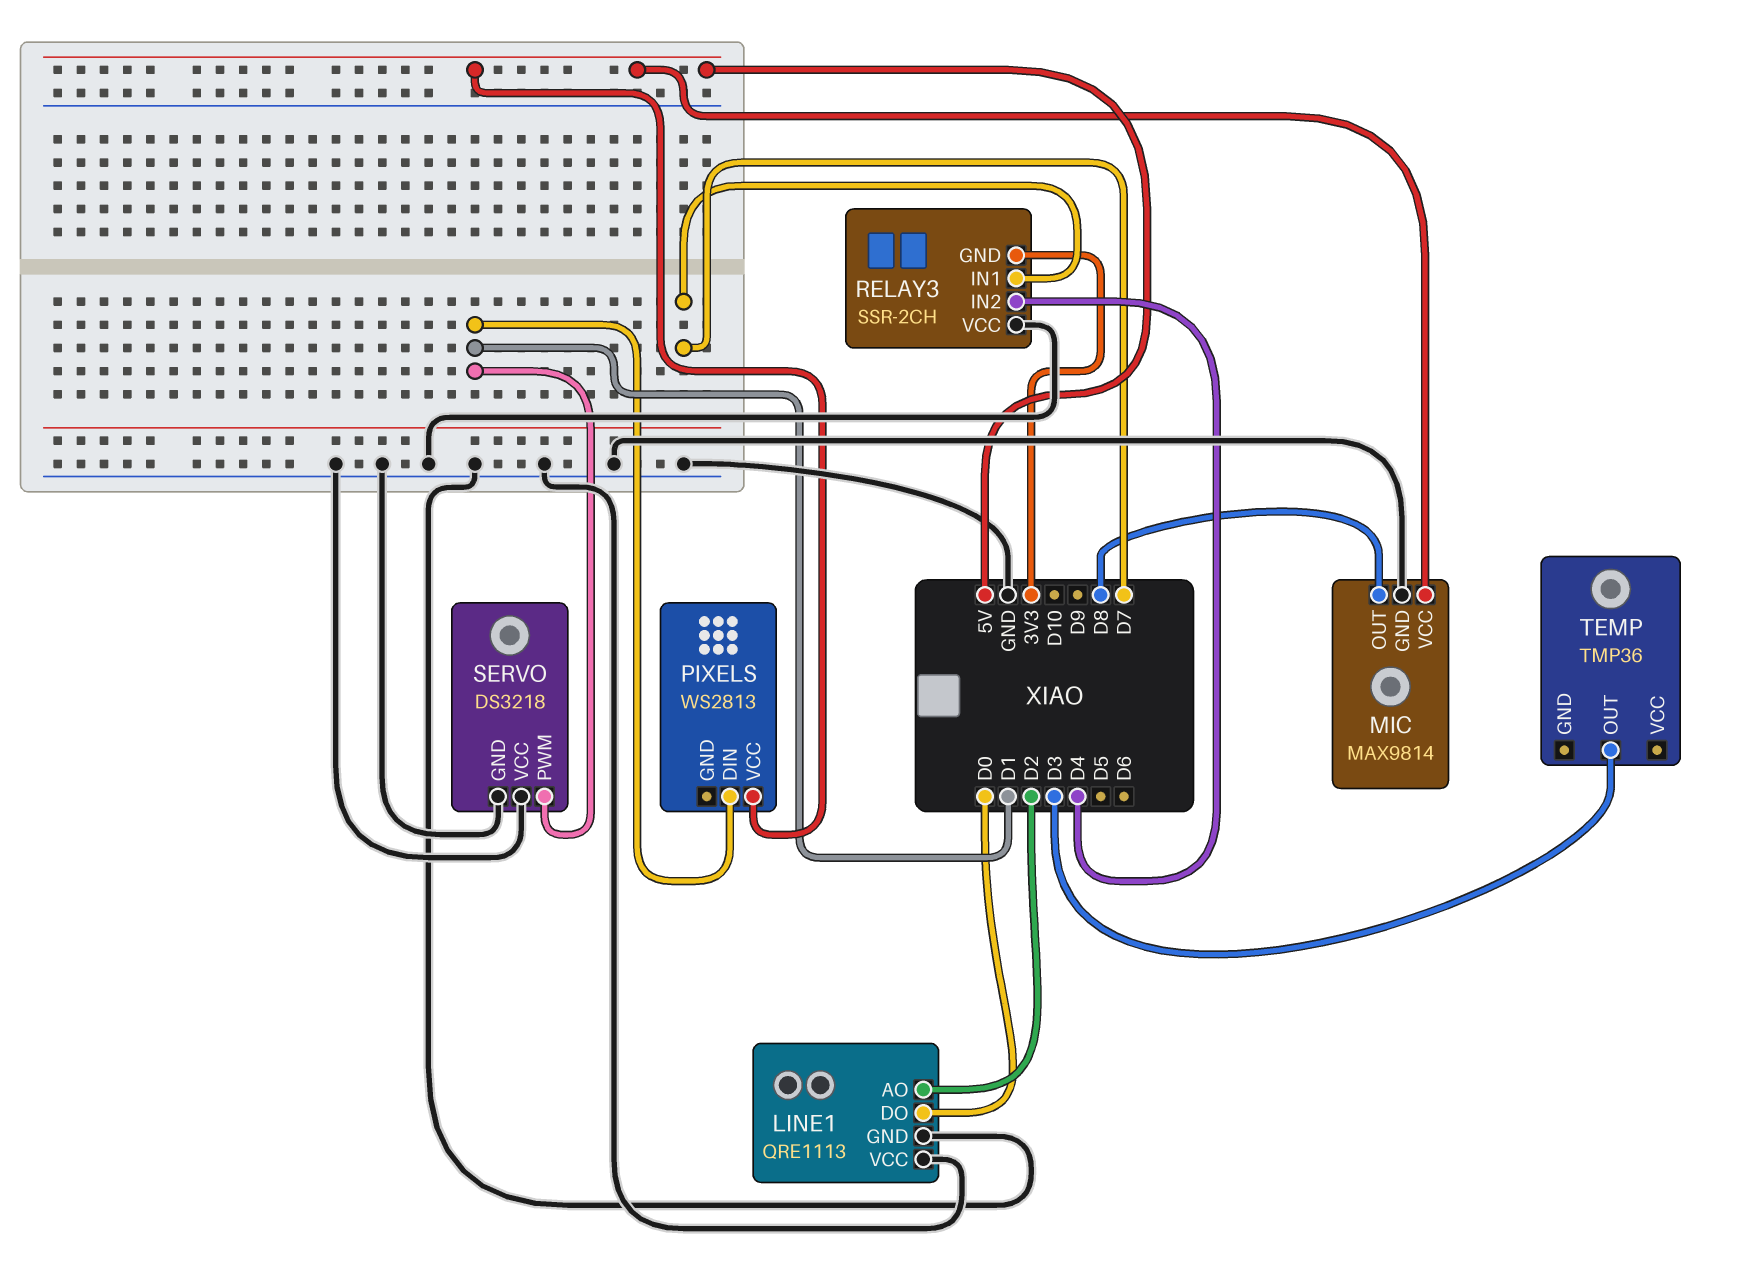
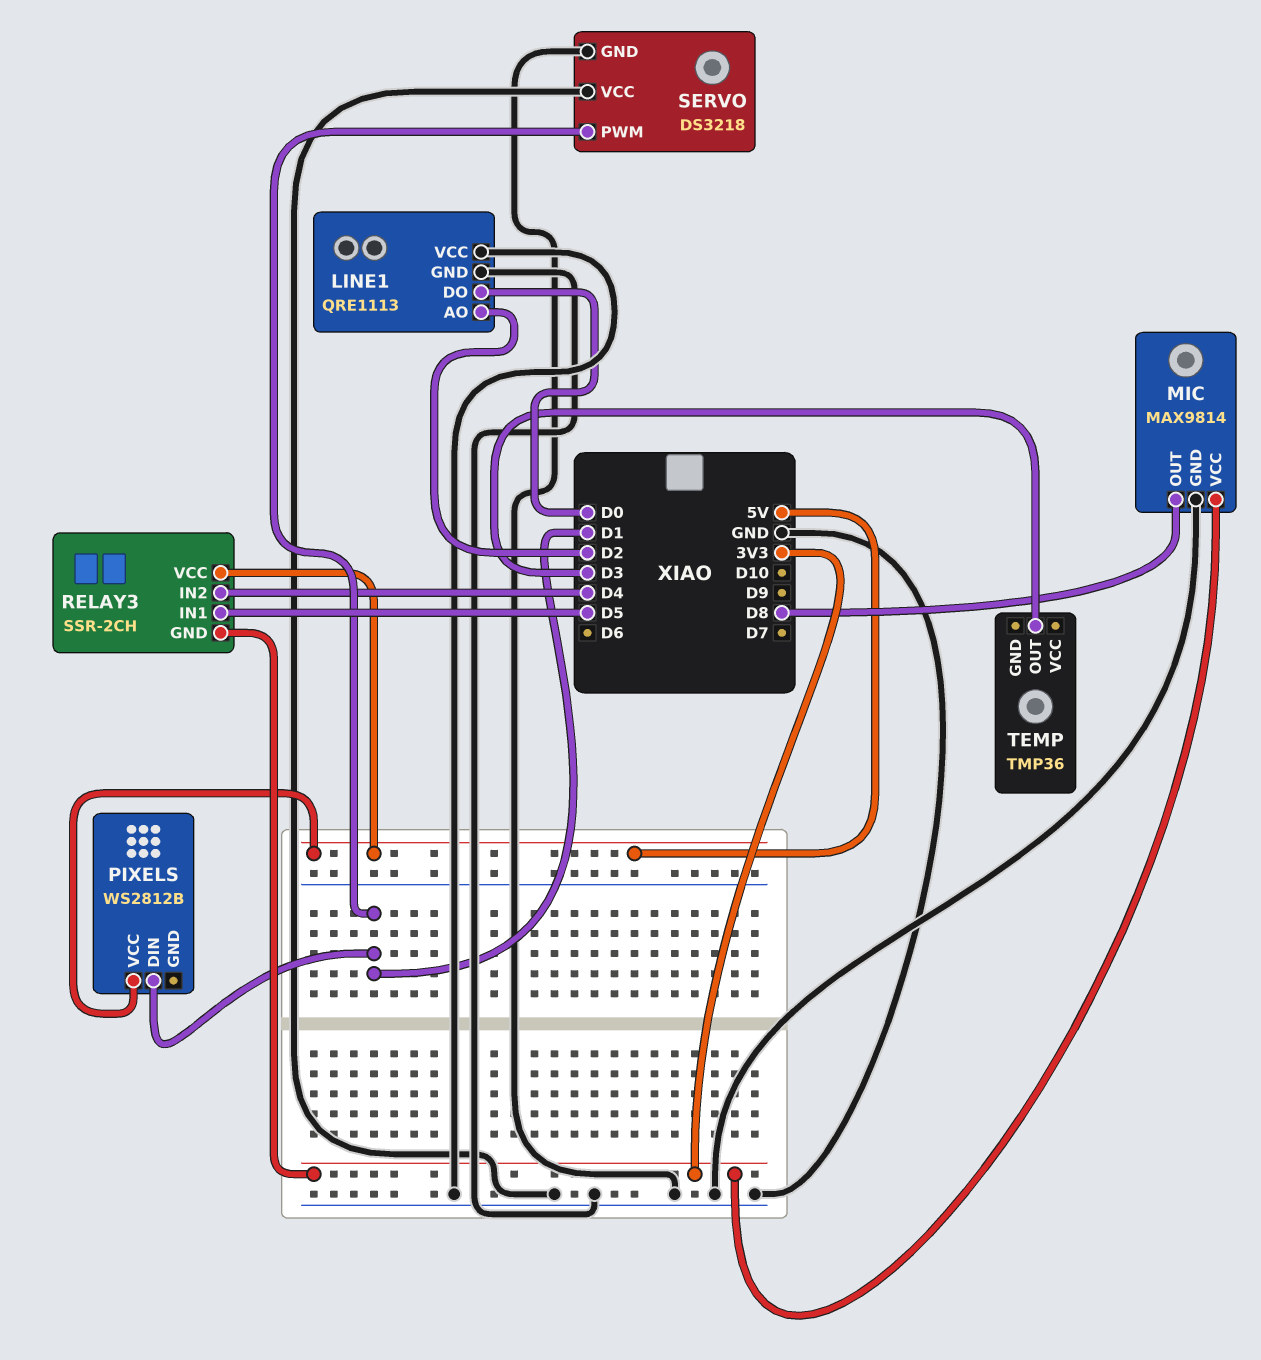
MIC pin VCC: 5V -> 3V3
PIXELS: WS2813 -> WS2812B
RELAY3 pin IN1: D7 -> D5
RELAY3 pin VCC: GND -> 5V

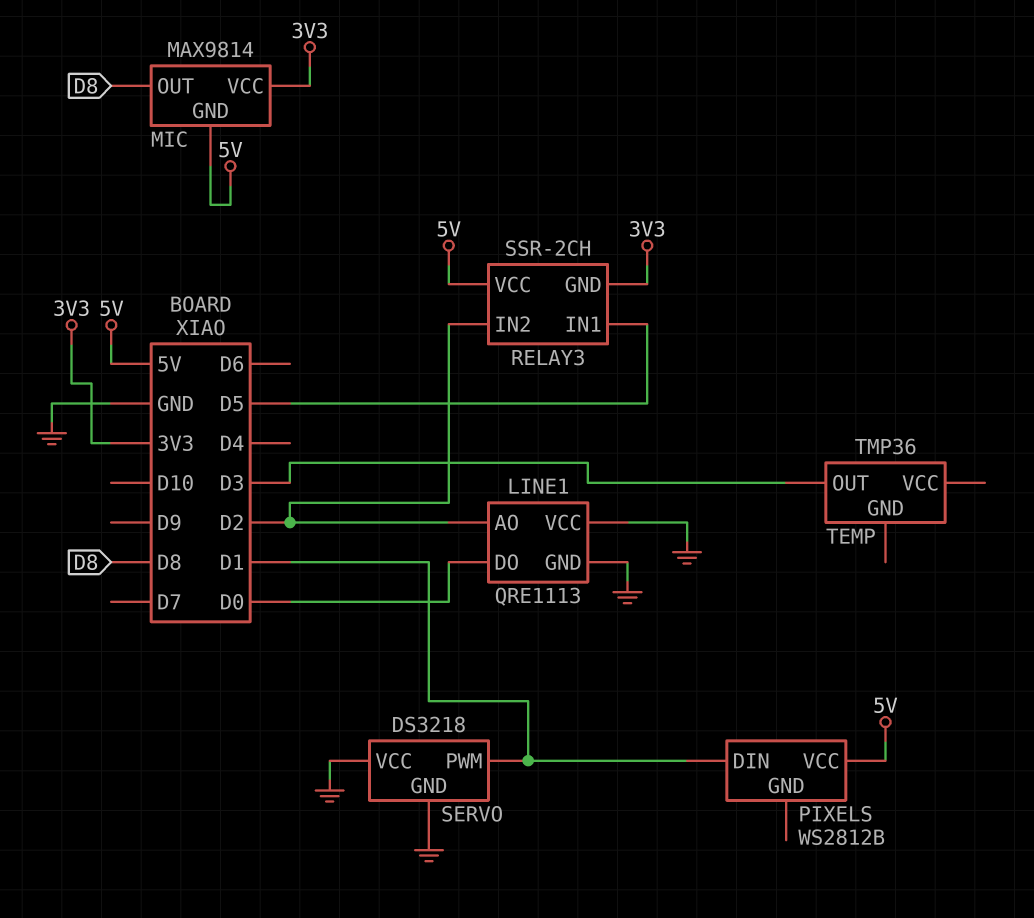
MIC pin GND: GND -> 5V
RELAY3 pin IN2: D4 -> D2

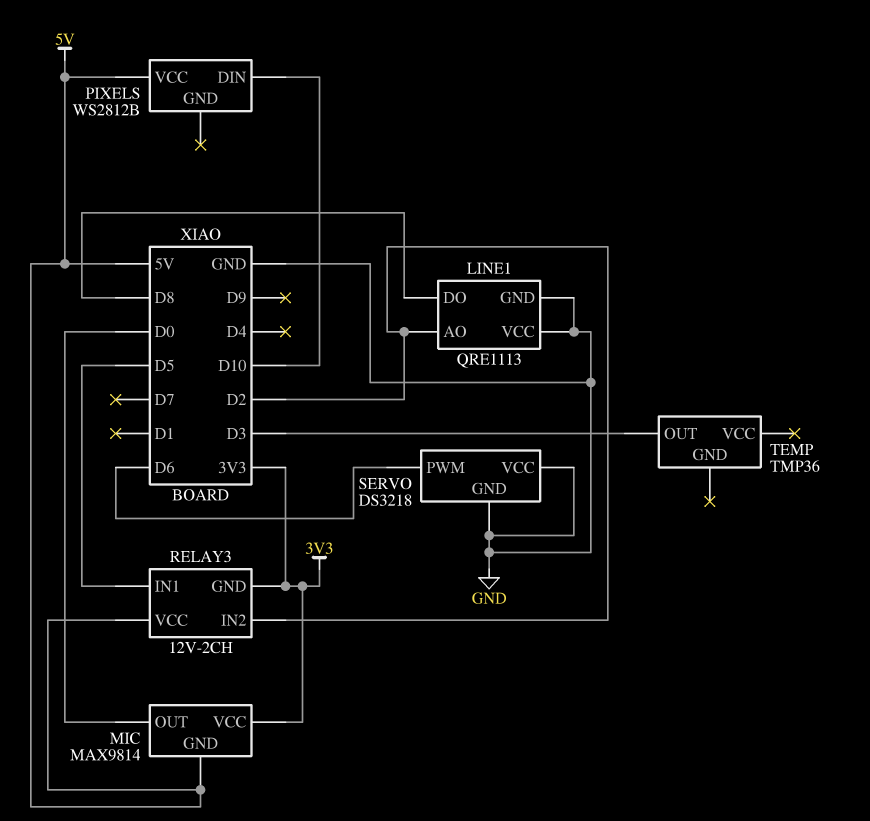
LINE1 pin DO: D0 -> D8
MIC pin OUT: D8 -> D0
PIXELS pin DIN: D1 -> D10
RELAY3: SSR-2CH -> 12V-2CH
SERVO pin PWM: D1 -> D6

